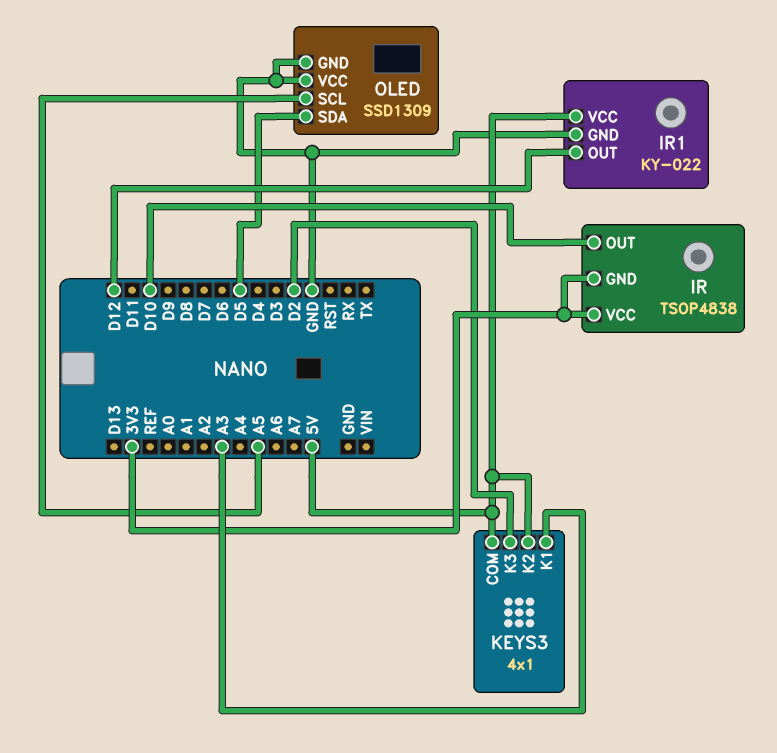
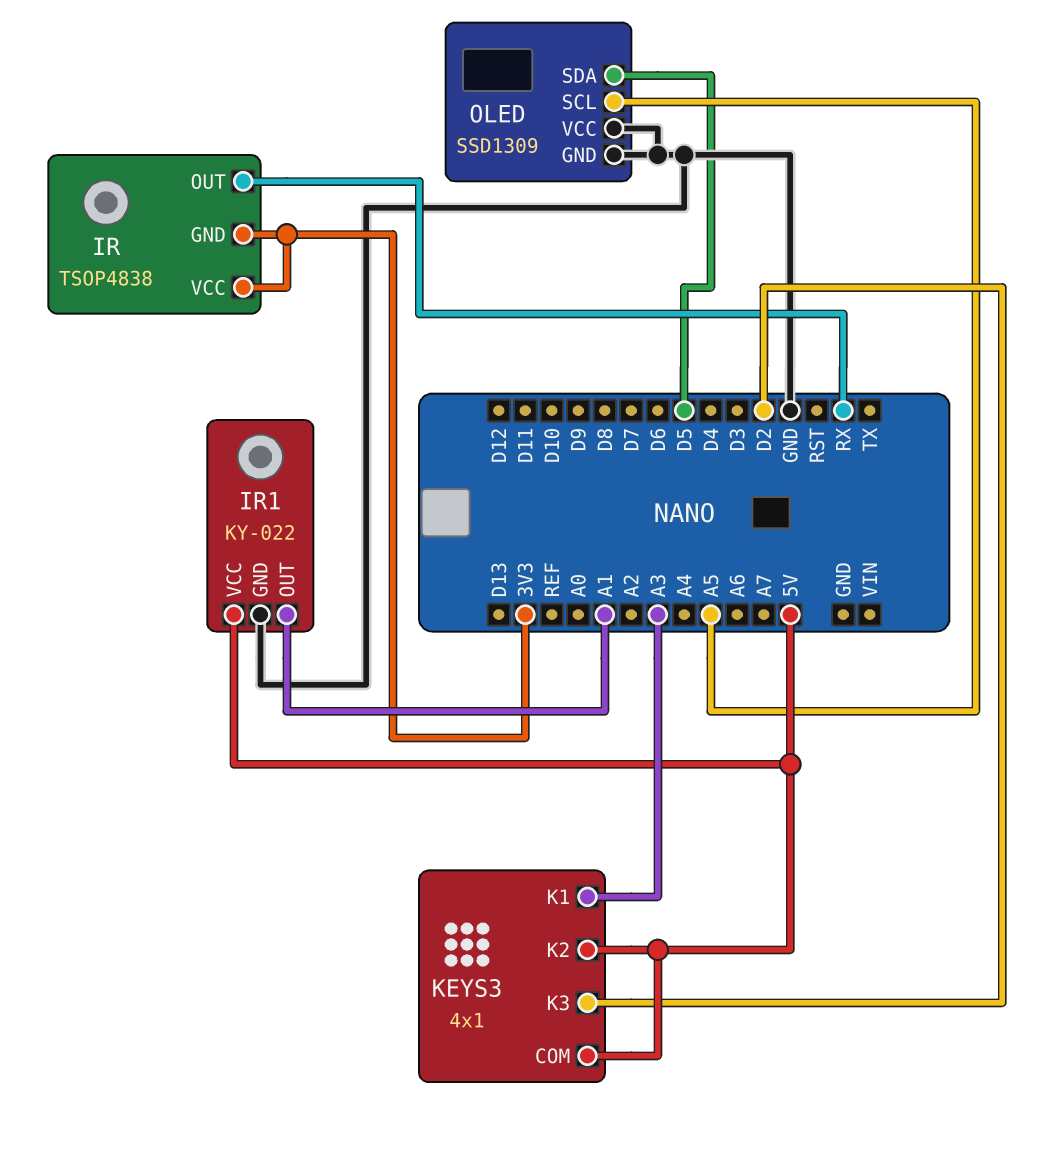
IR pin OUT: D10 -> RX
IR1 pin OUT: D12 -> A1

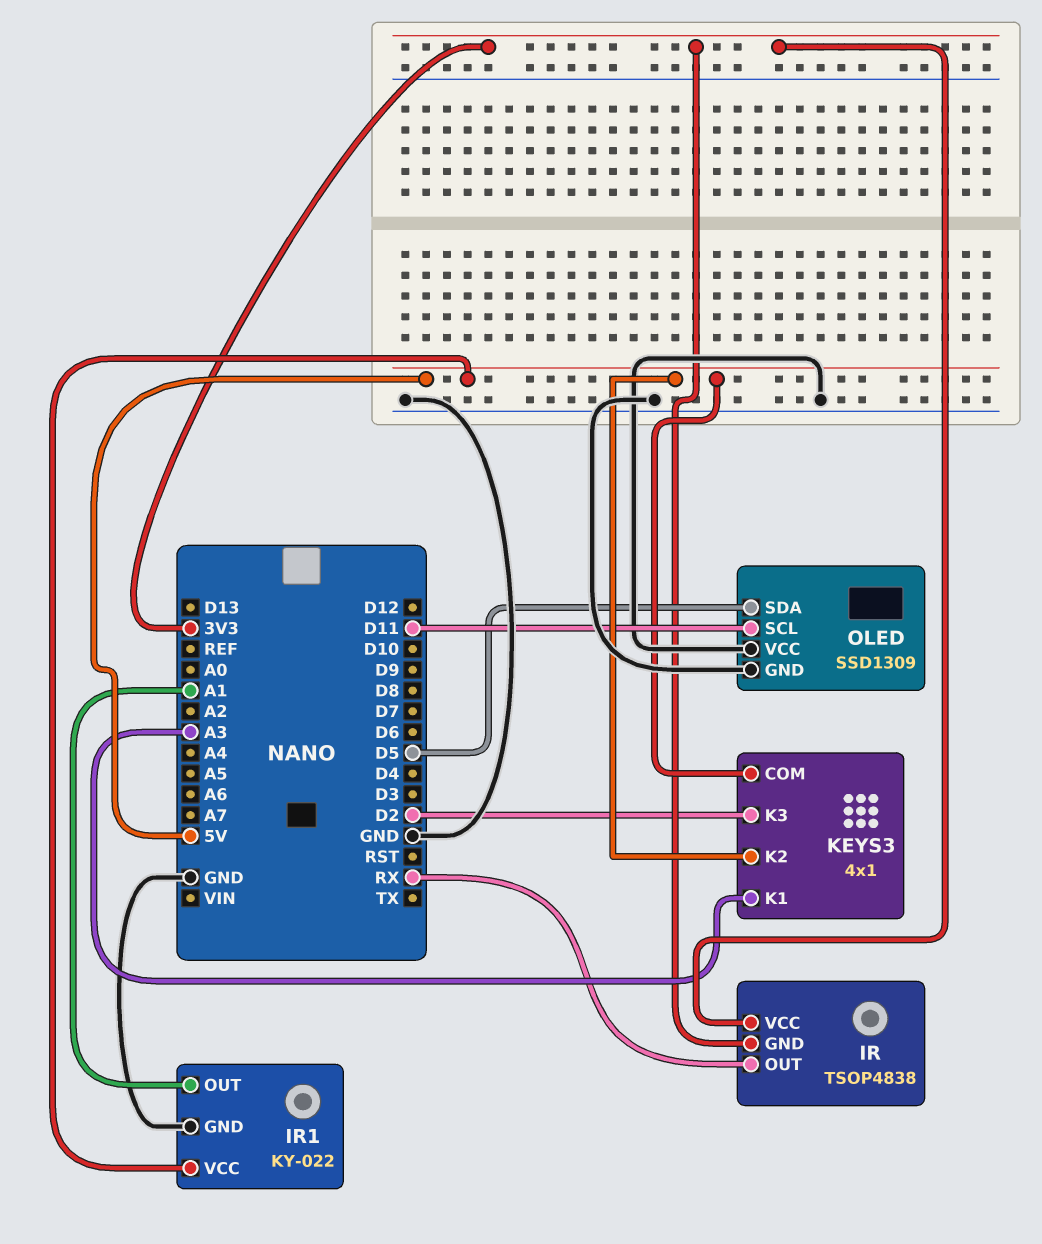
OLED pin SCL: A5 -> D11

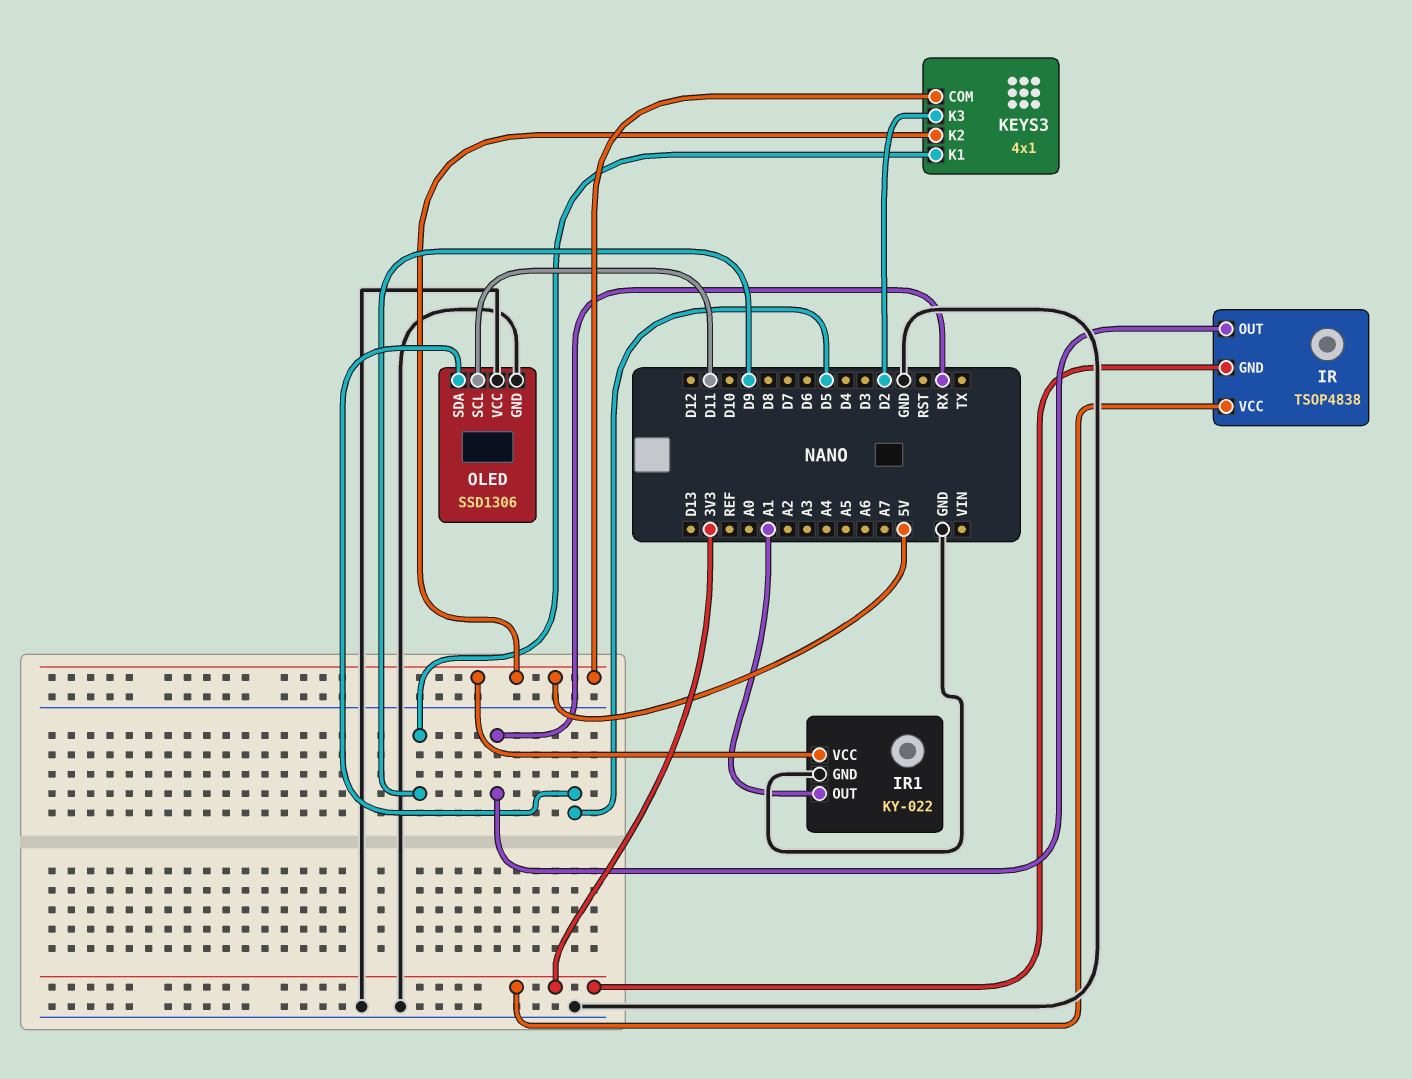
KEYS3 pin K1: A3 -> D9
OLED: SSD1309 -> SSD1306

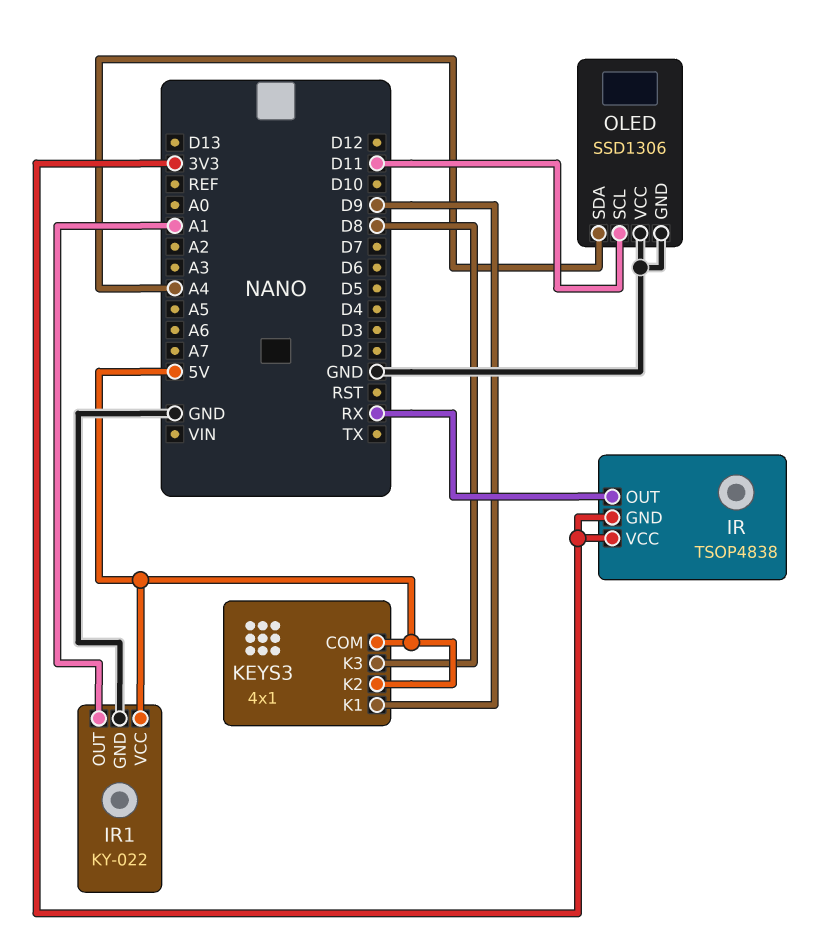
KEYS3 pin K3: D2 -> D8
OLED pin SDA: D5 -> A4

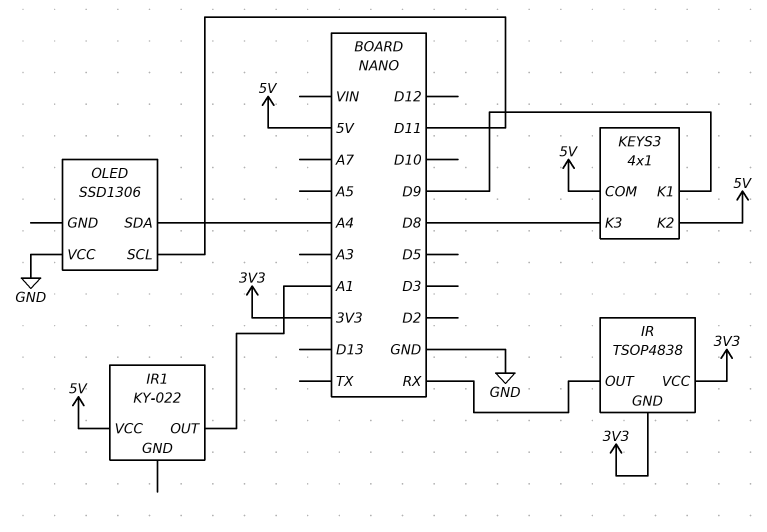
IR1 pin GND: GND -> none
OLED pin GND: GND -> none

